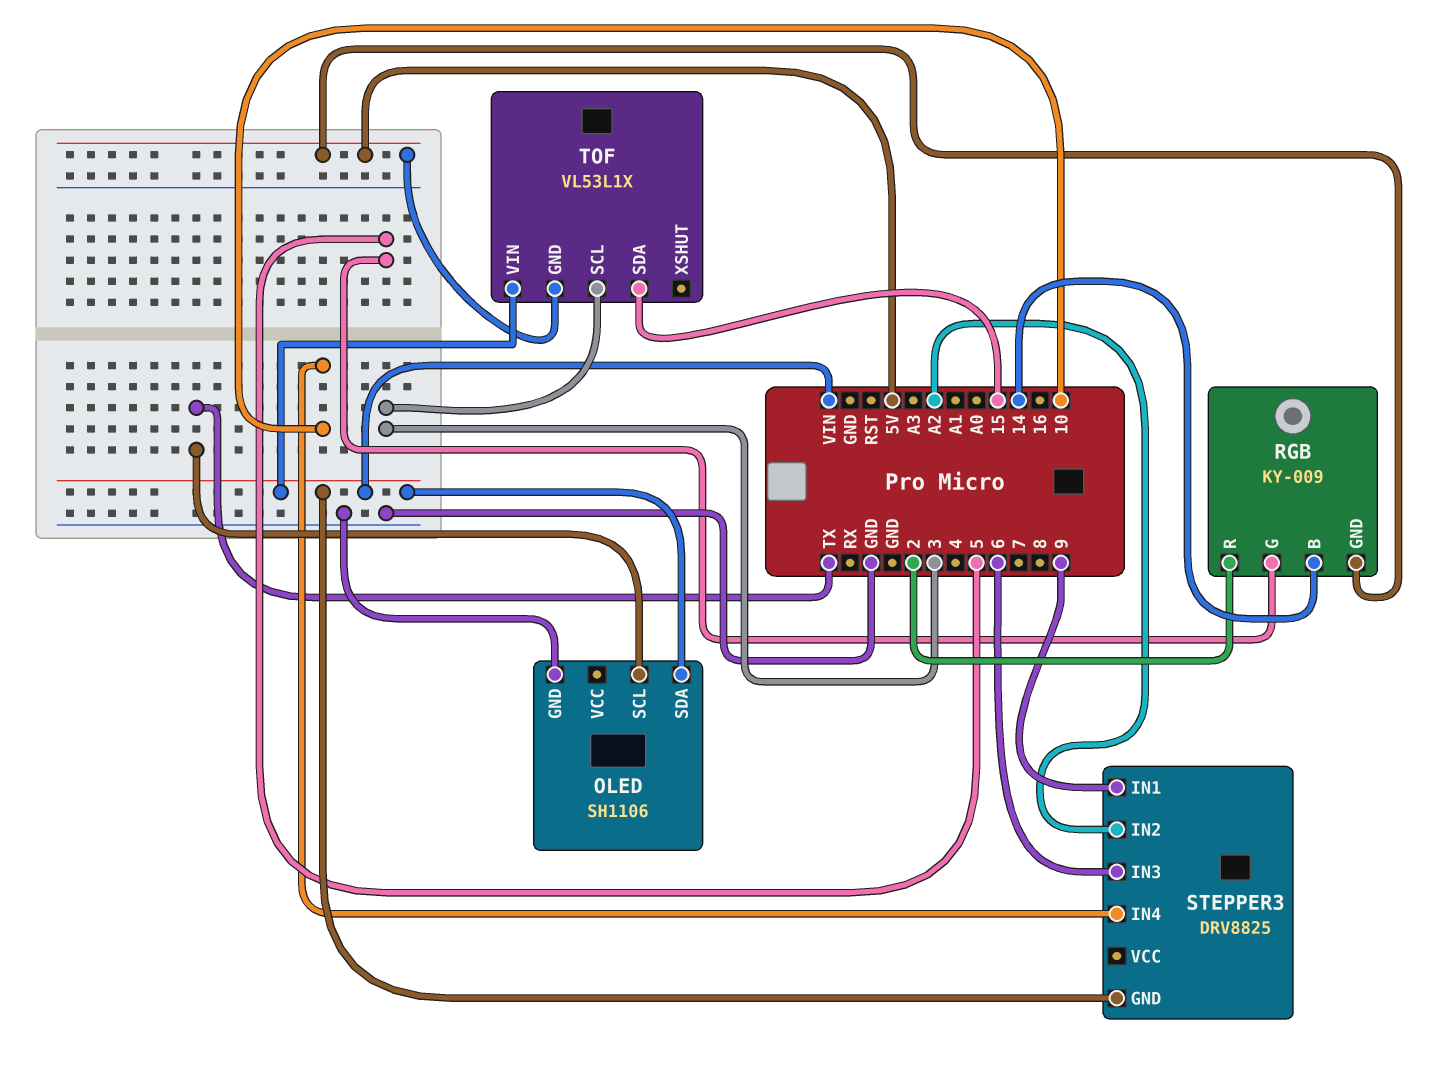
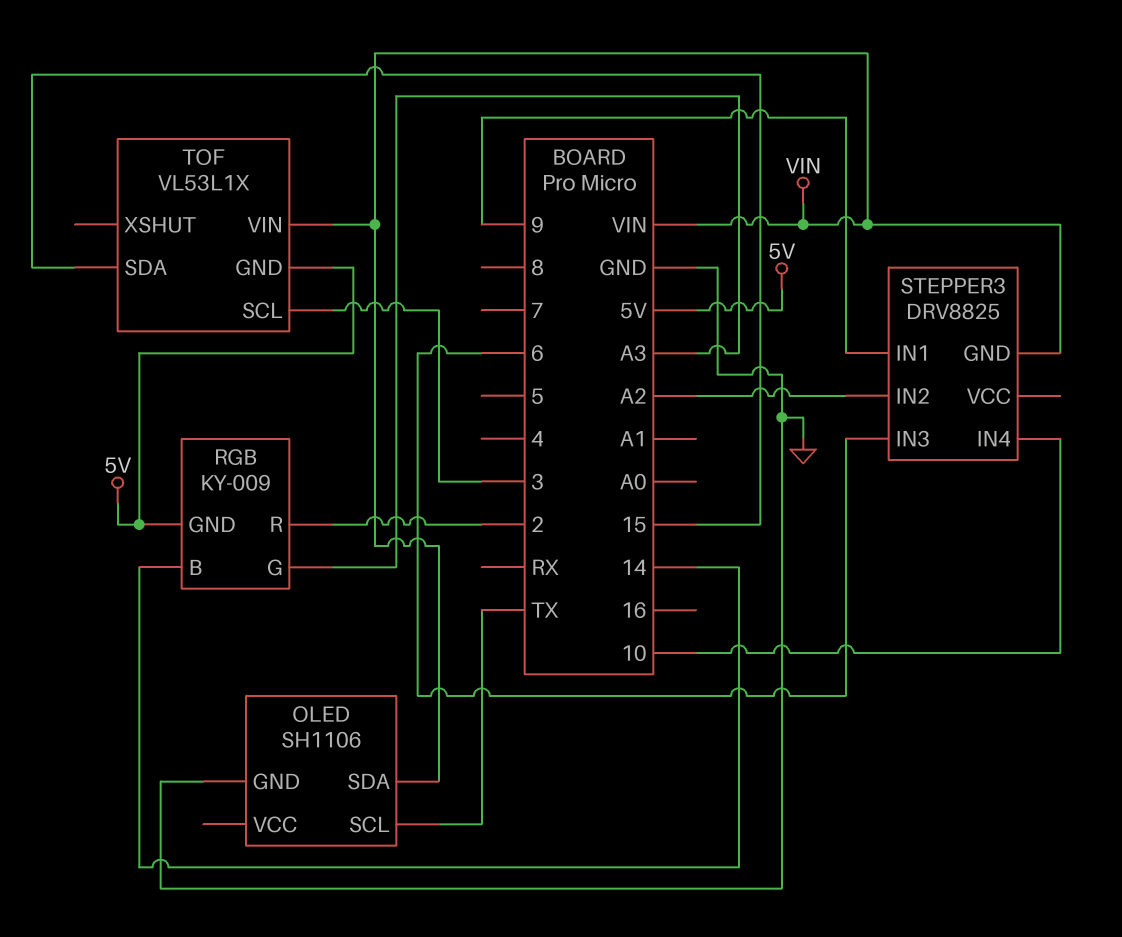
RGB pin G: 5 -> A3

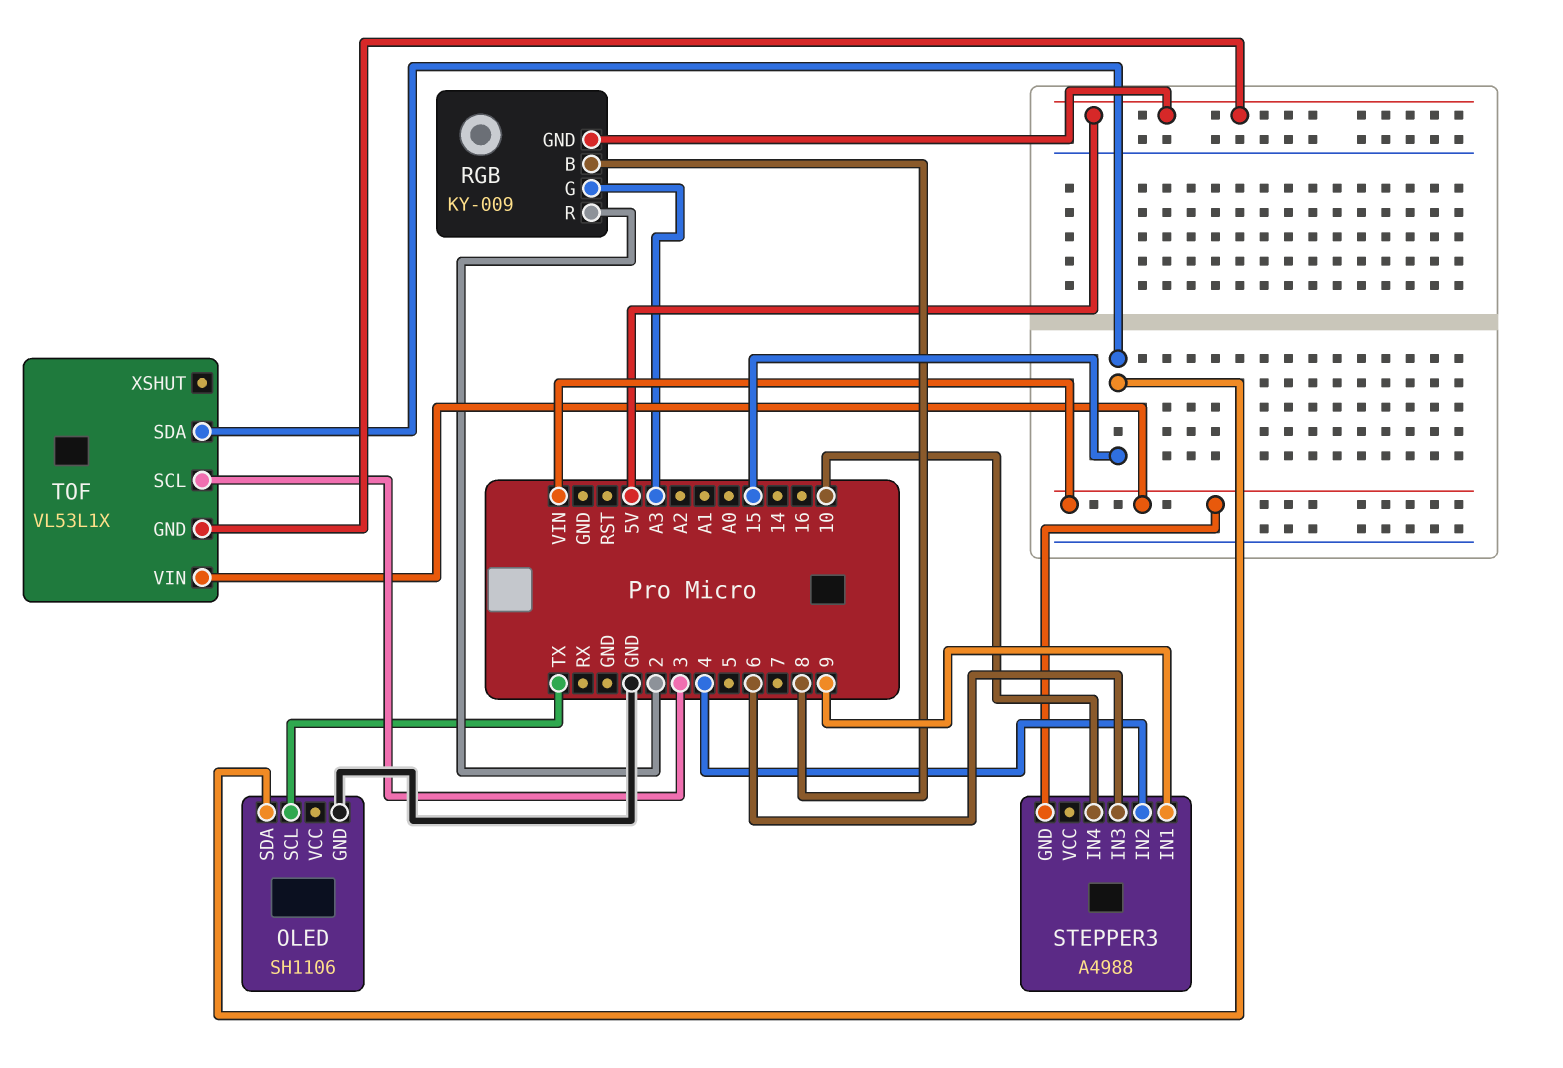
OLED pin SDA: VIN -> 15
RGB pin B: 14 -> 8
STEPPER3: DRV8825 -> A4988
STEPPER3 pin IN2: A2 -> 4

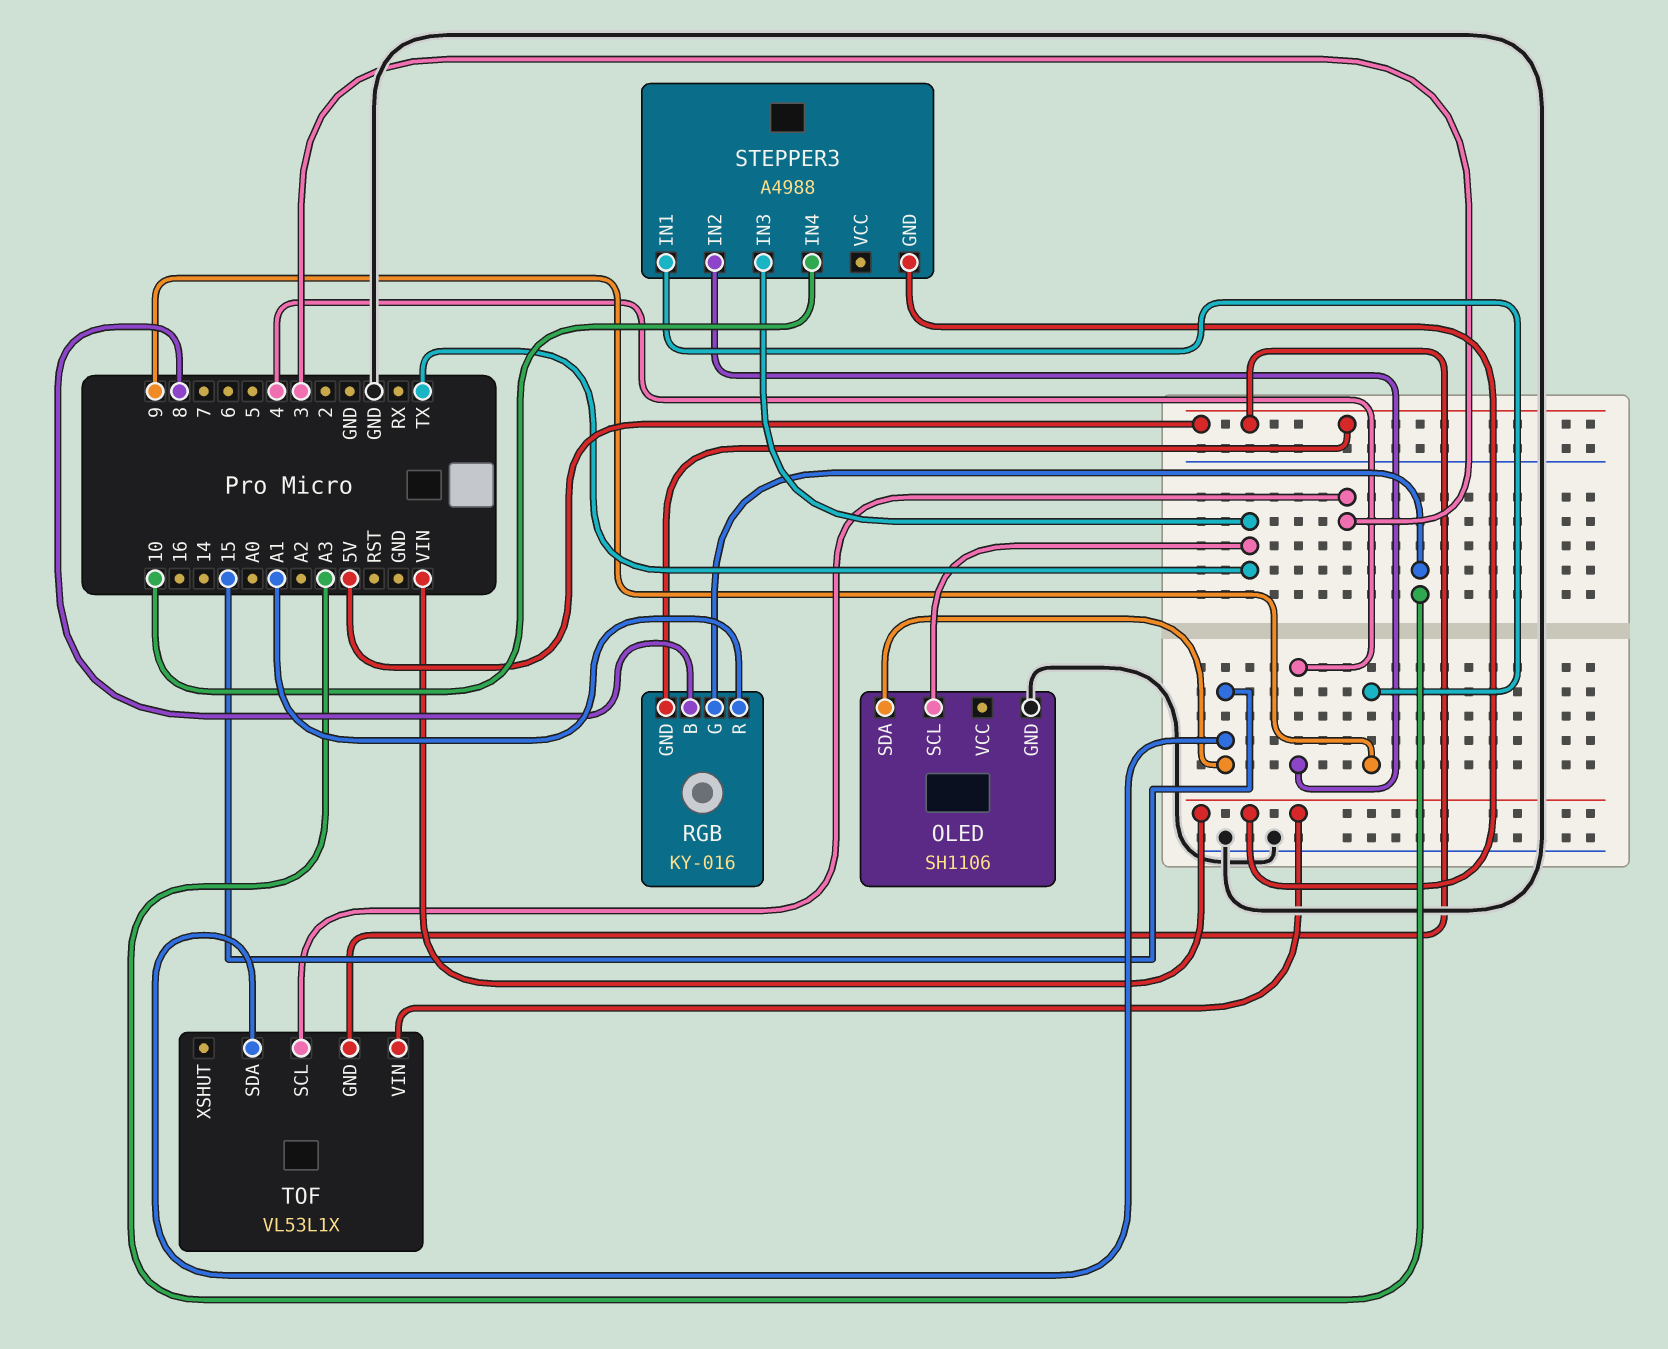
RGB: KY-009 -> KY-016
RGB pin R: 2 -> A1
STEPPER3 pin IN3: 6 -> TX

